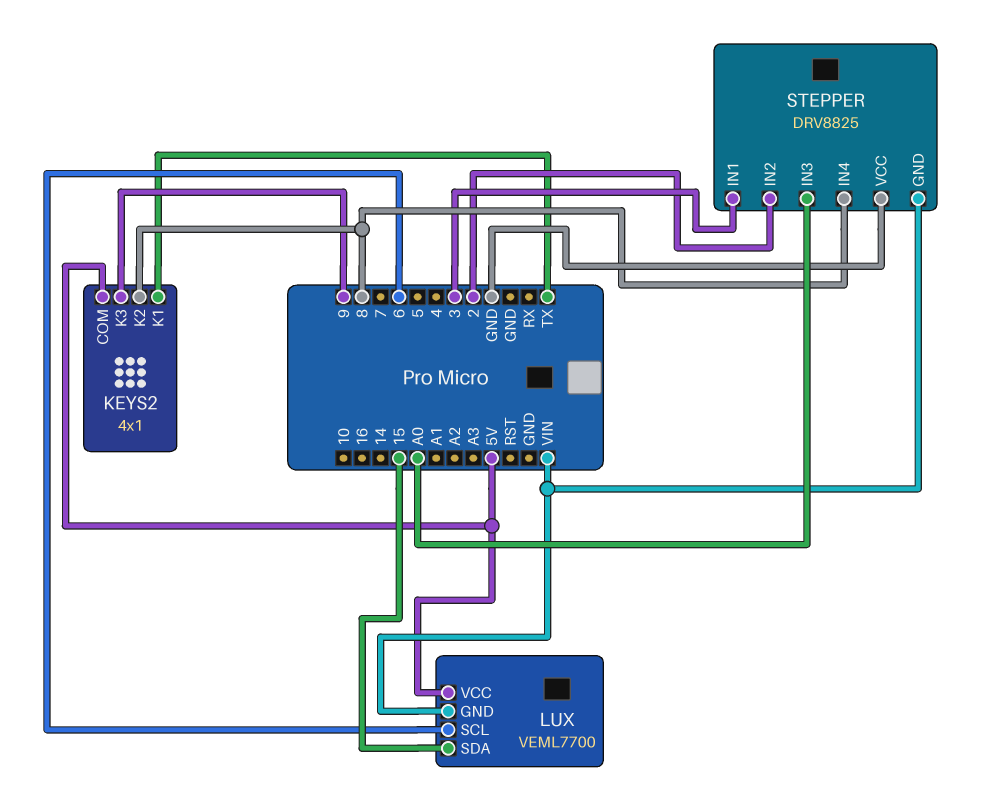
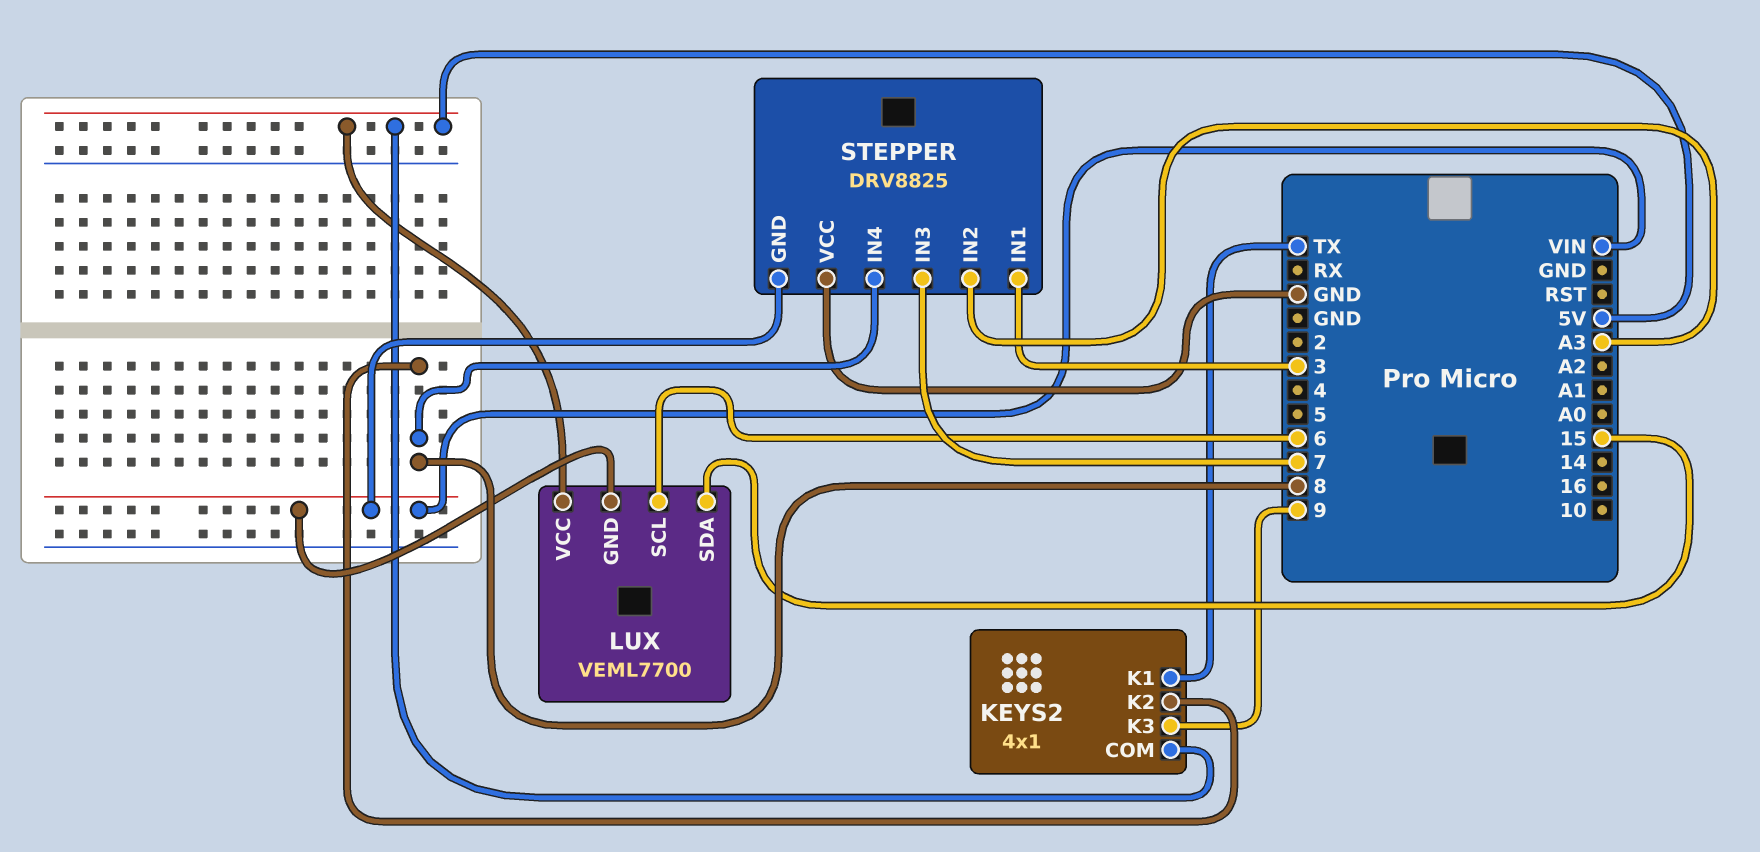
STEPPER pin IN2: 2 -> A3
STEPPER pin IN3: A0 -> 7

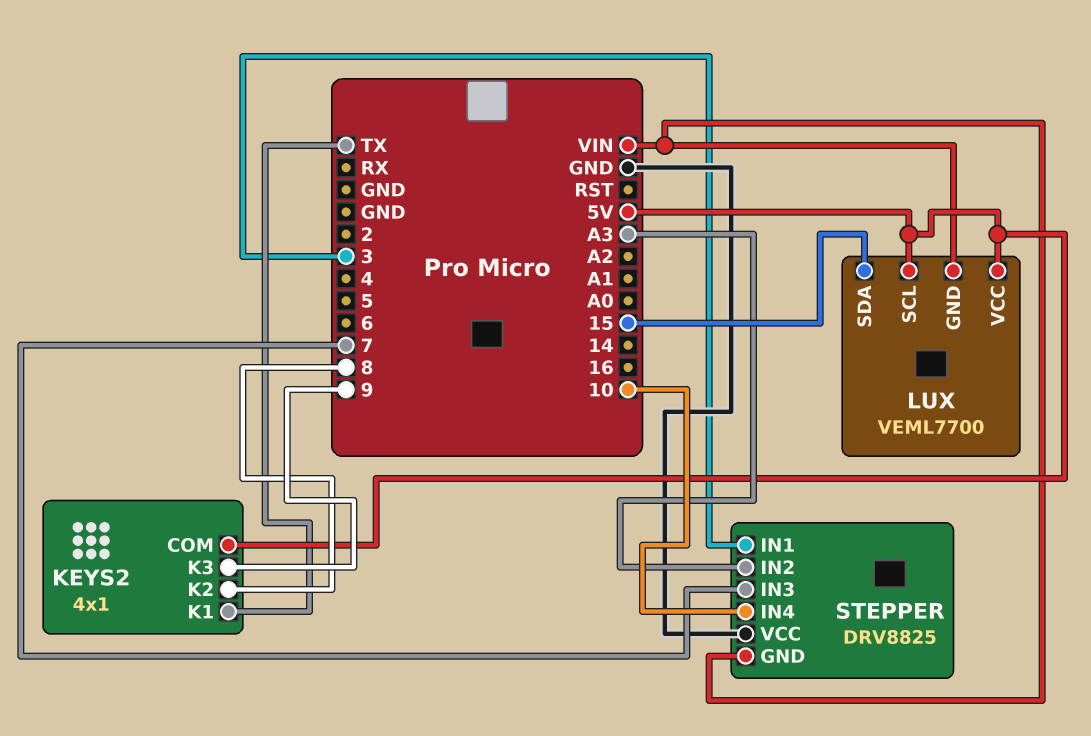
LUX pin SCL: 6 -> 5V
STEPPER pin IN4: 8 -> 10

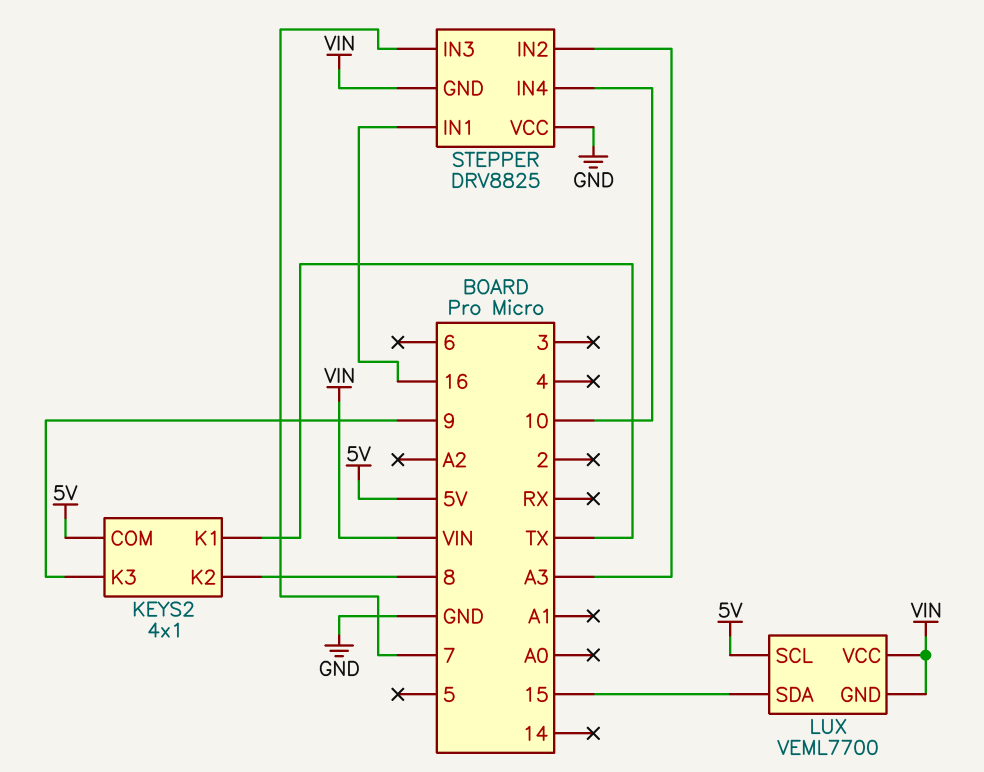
LUX pin VCC: 5V -> VIN
STEPPER pin IN1: 3 -> 16

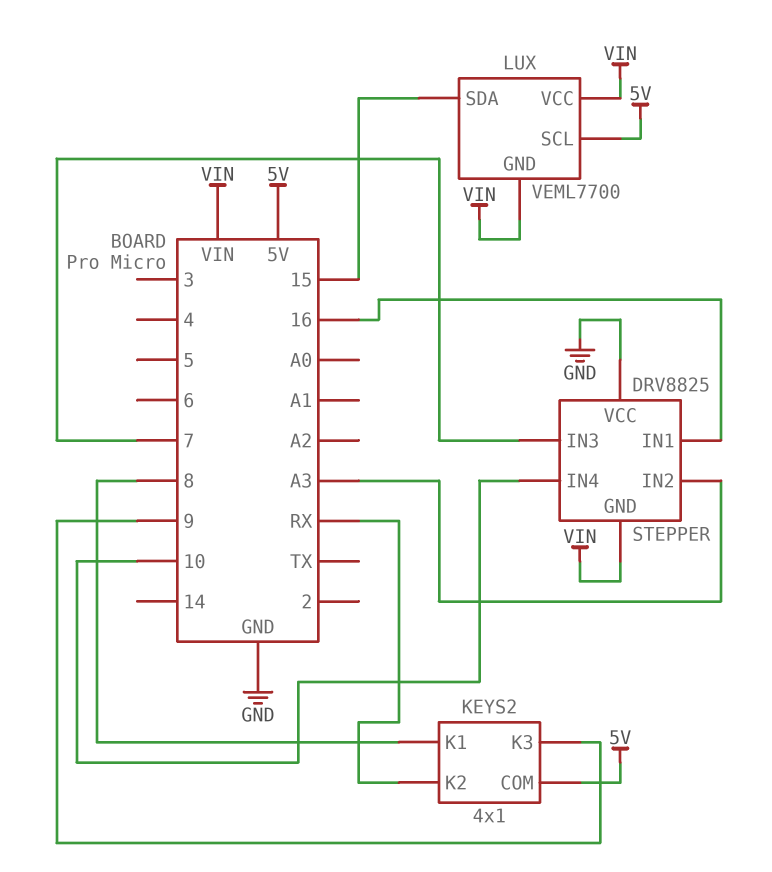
KEYS2 pin K1: TX -> 8
KEYS2 pin K2: 8 -> RX

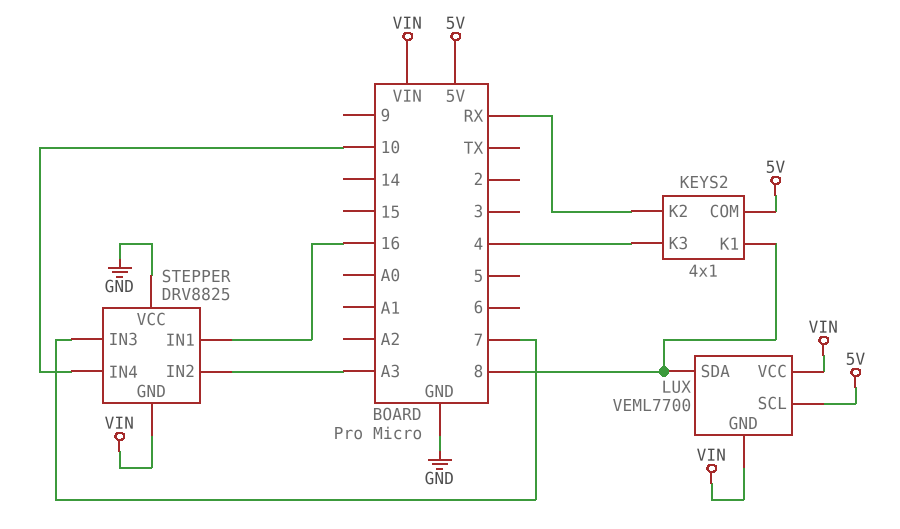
KEYS2 pin K3: 9 -> 4
LUX pin SDA: 15 -> 8

